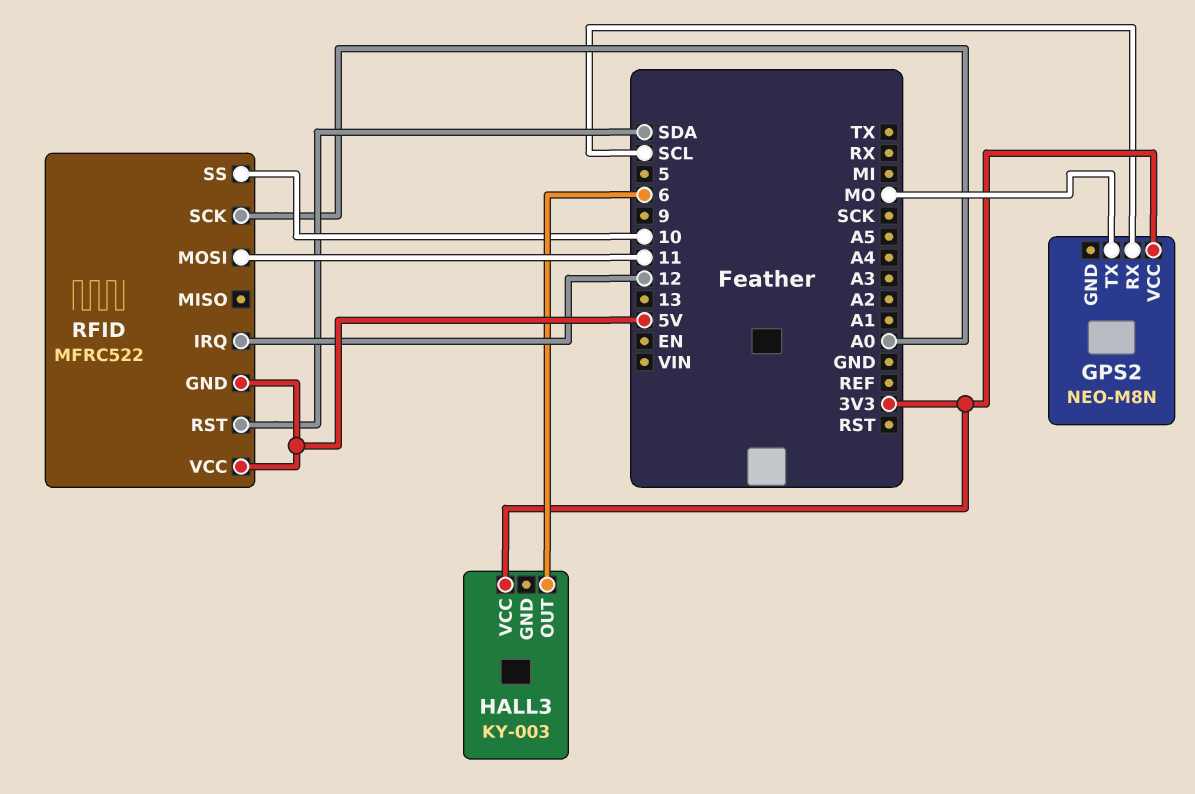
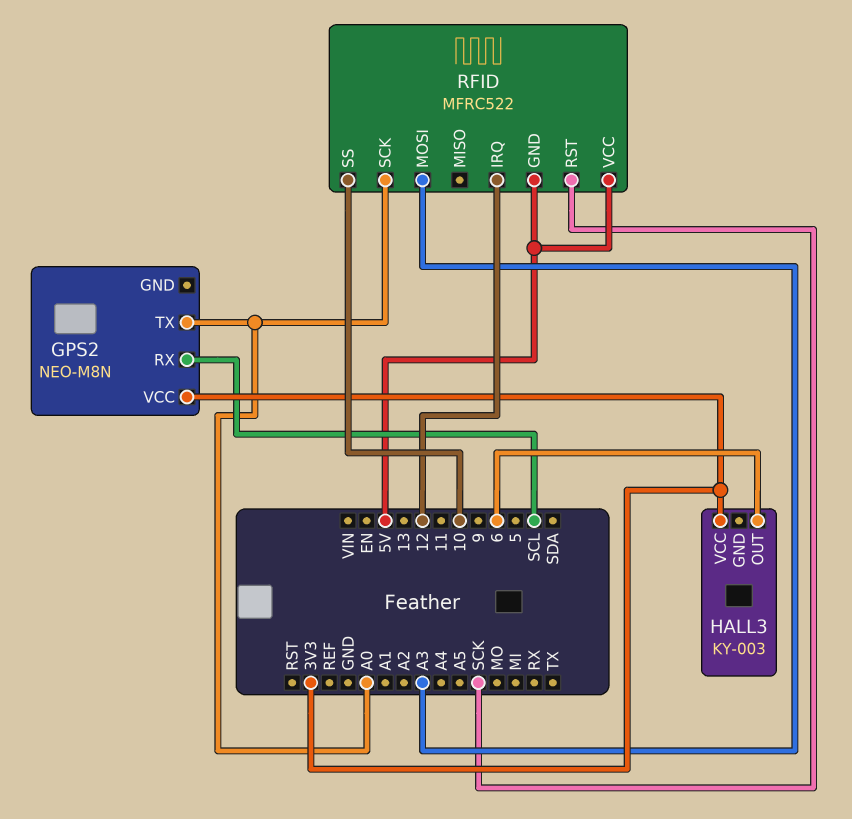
GPS2 pin TX: MO -> A0
RFID pin MOSI: 11 -> A3
RFID pin RST: SDA -> SCK

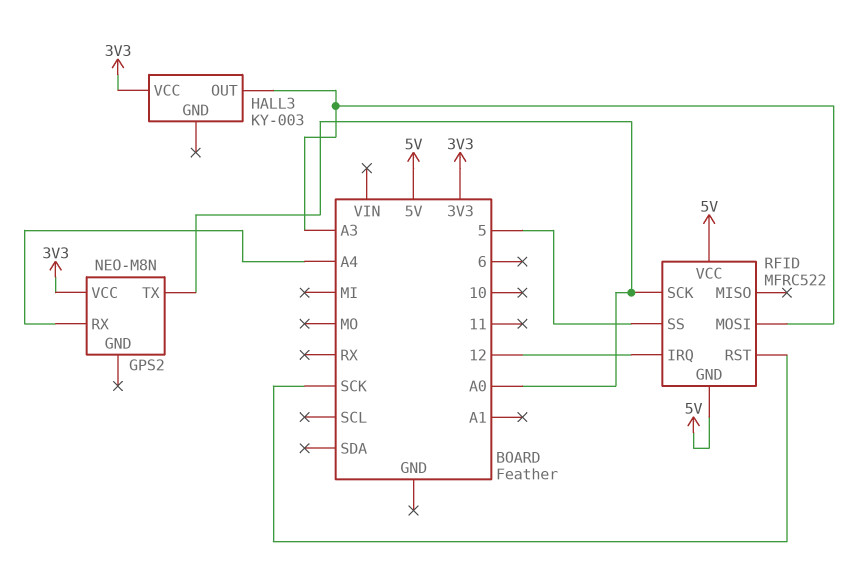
GPS2 pin RX: SCL -> A4
HALL3 pin OUT: 6 -> A3
RFID pin SS: 10 -> 5

